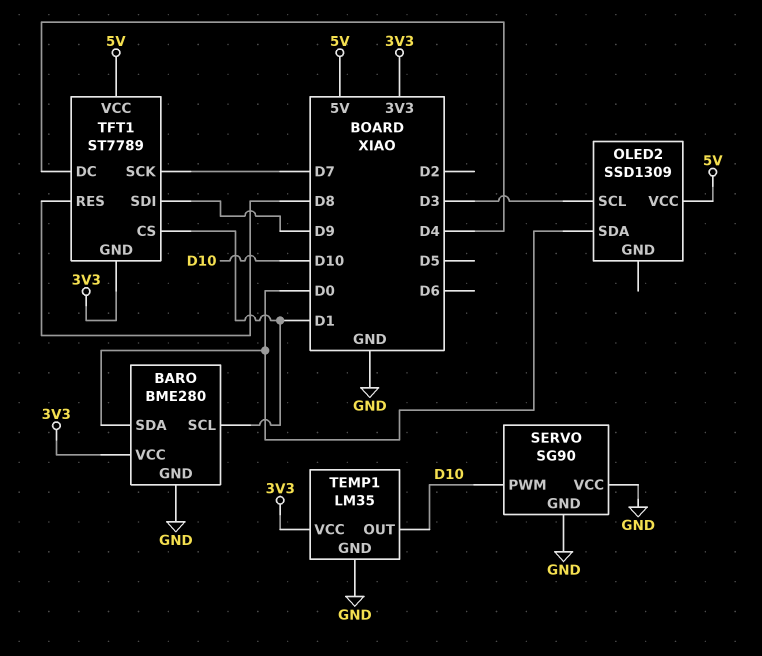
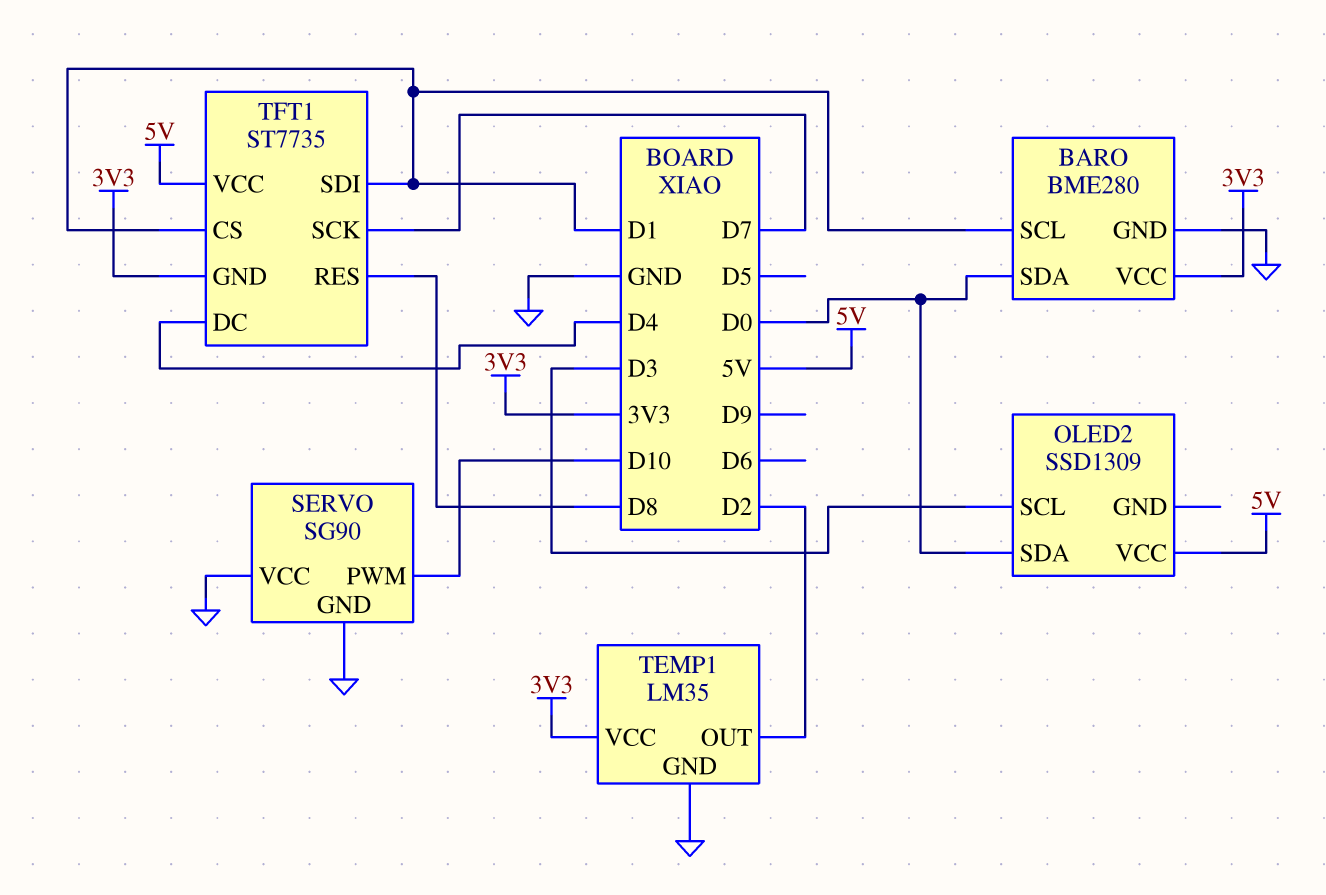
TEMP1 pin OUT: D10 -> D2
TFT1: ST7789 -> ST7735
TFT1 pin SDI: D9 -> D1

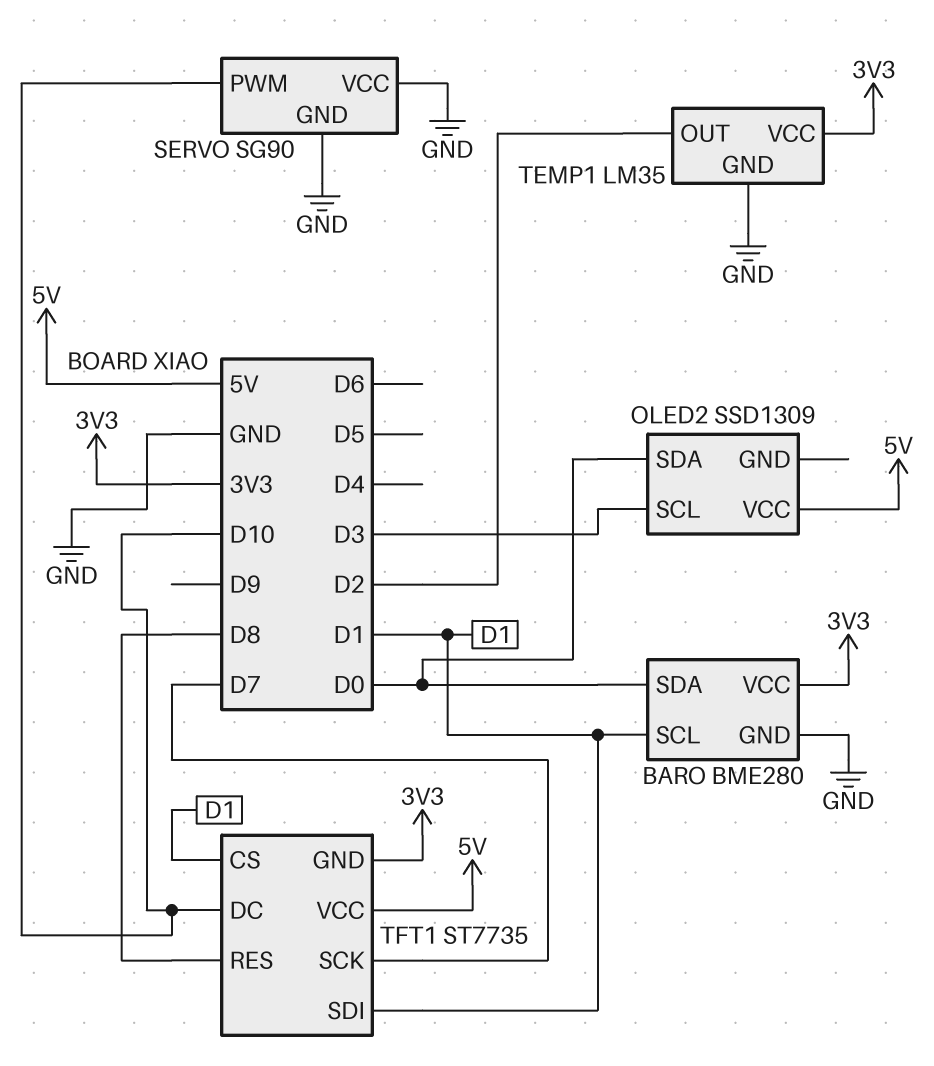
TFT1 pin DC: D4 -> D10

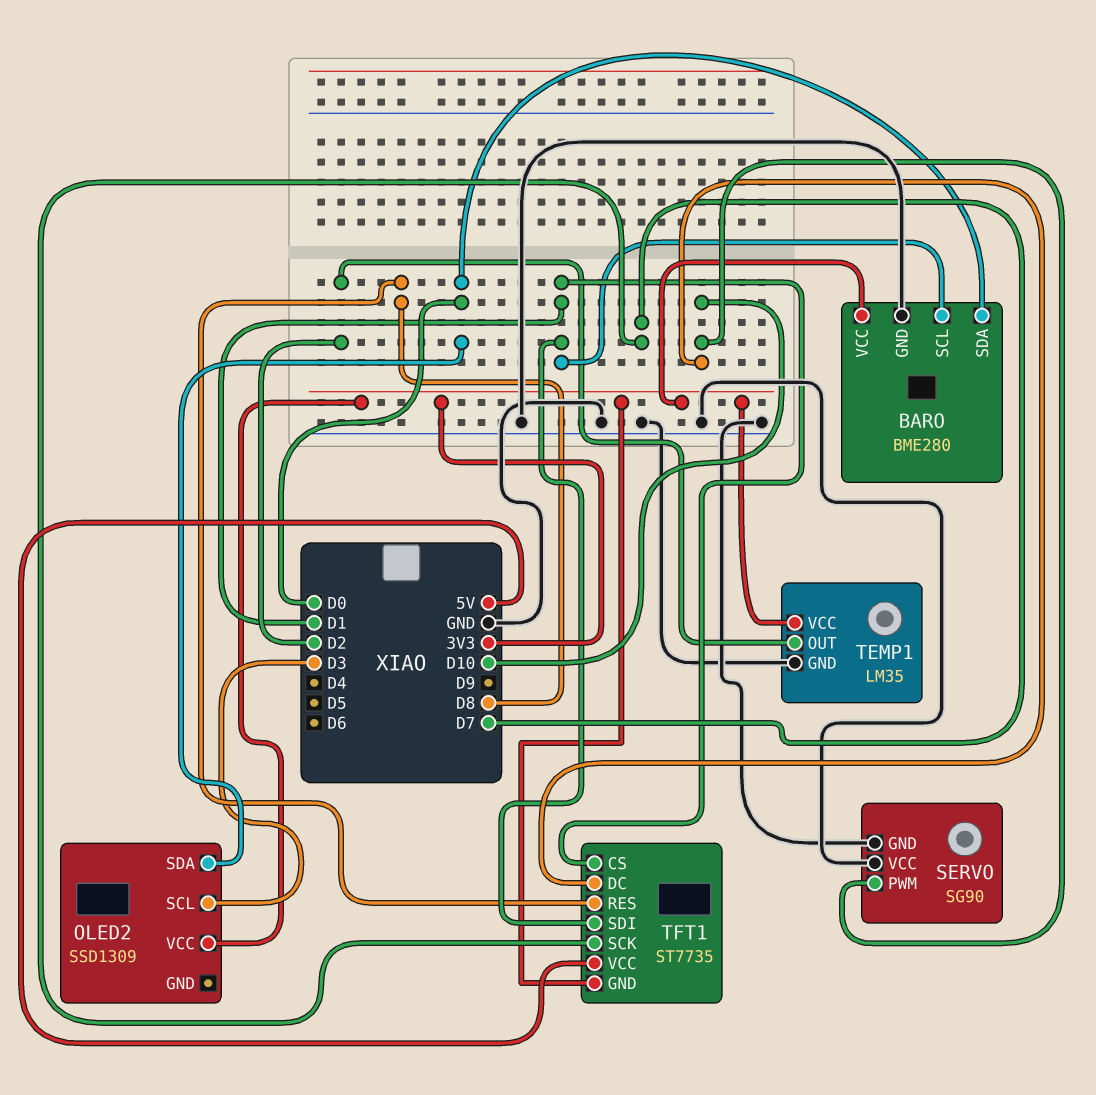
OLED2 pin VCC: 5V -> 3V3

